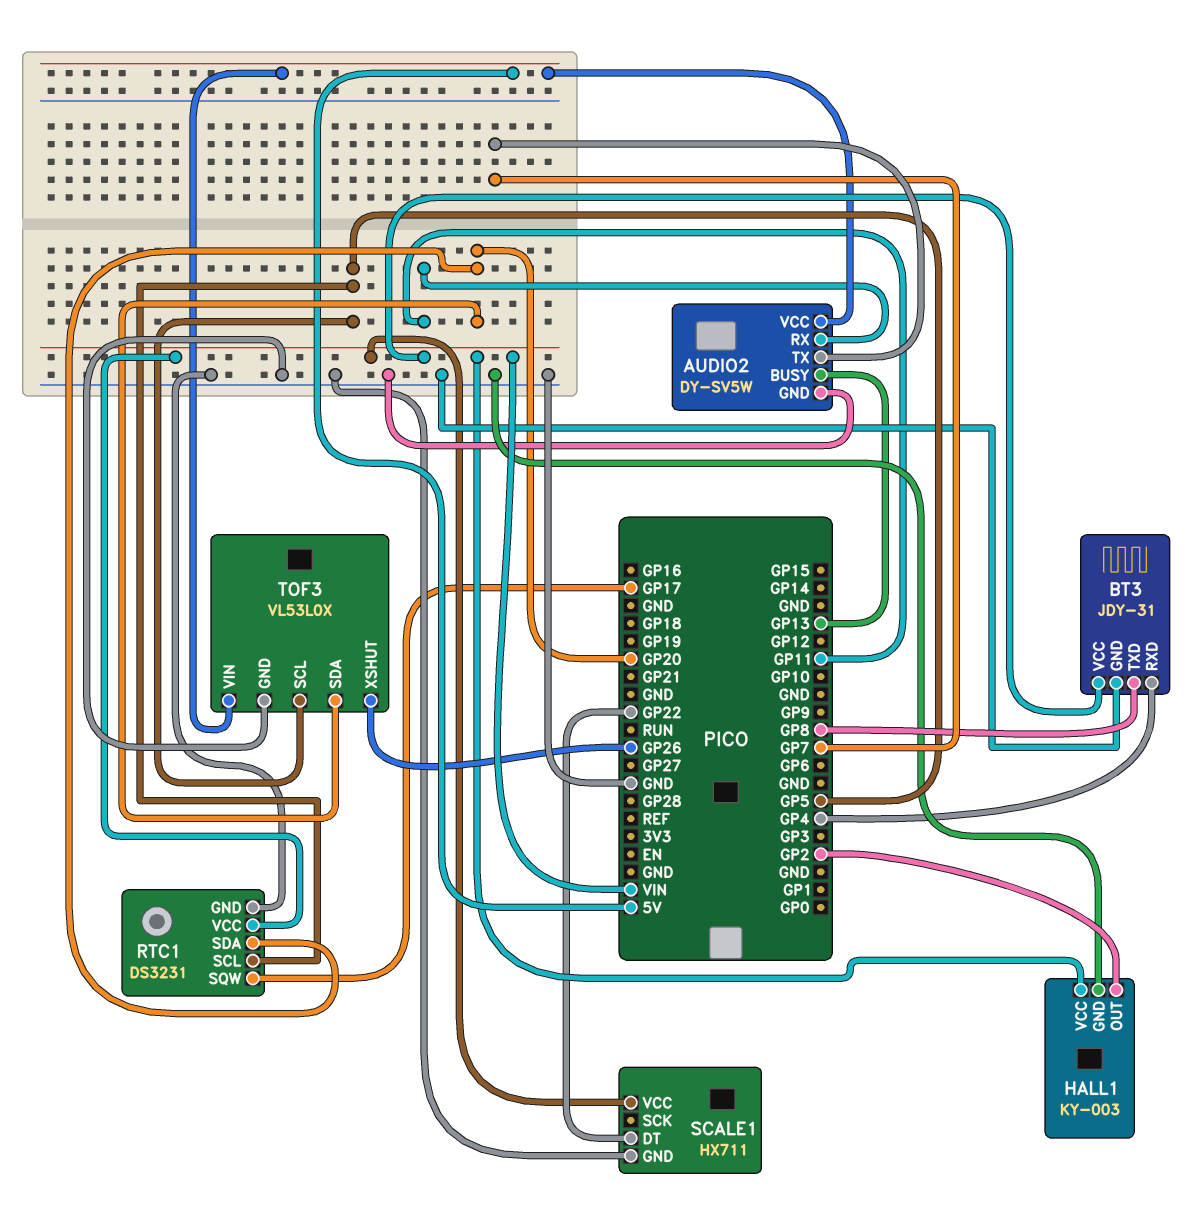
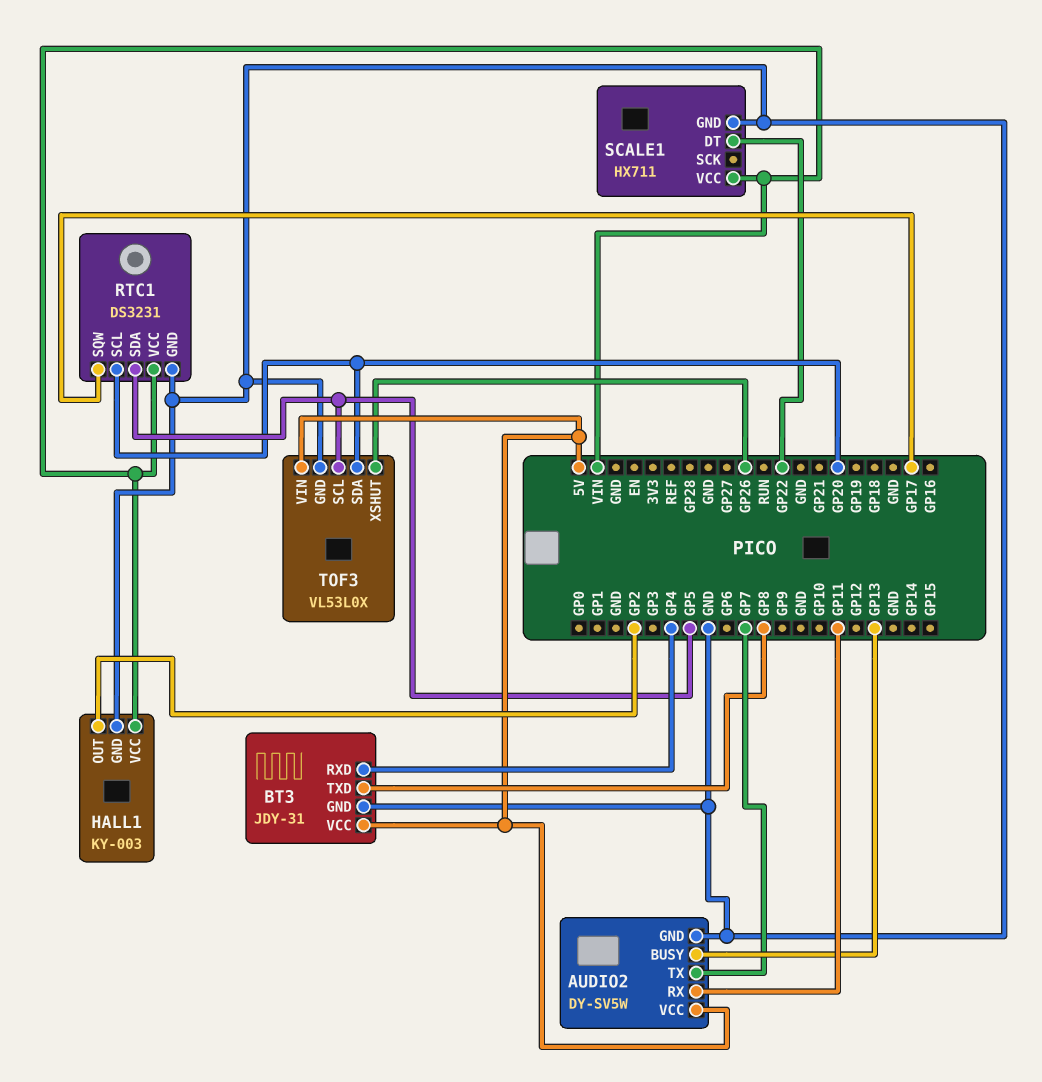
BT3 pin VCC: VIN -> 5V
RTC1 pin SCL: GP5 -> GP20
RTC1 pin SDA: GP20 -> GP5

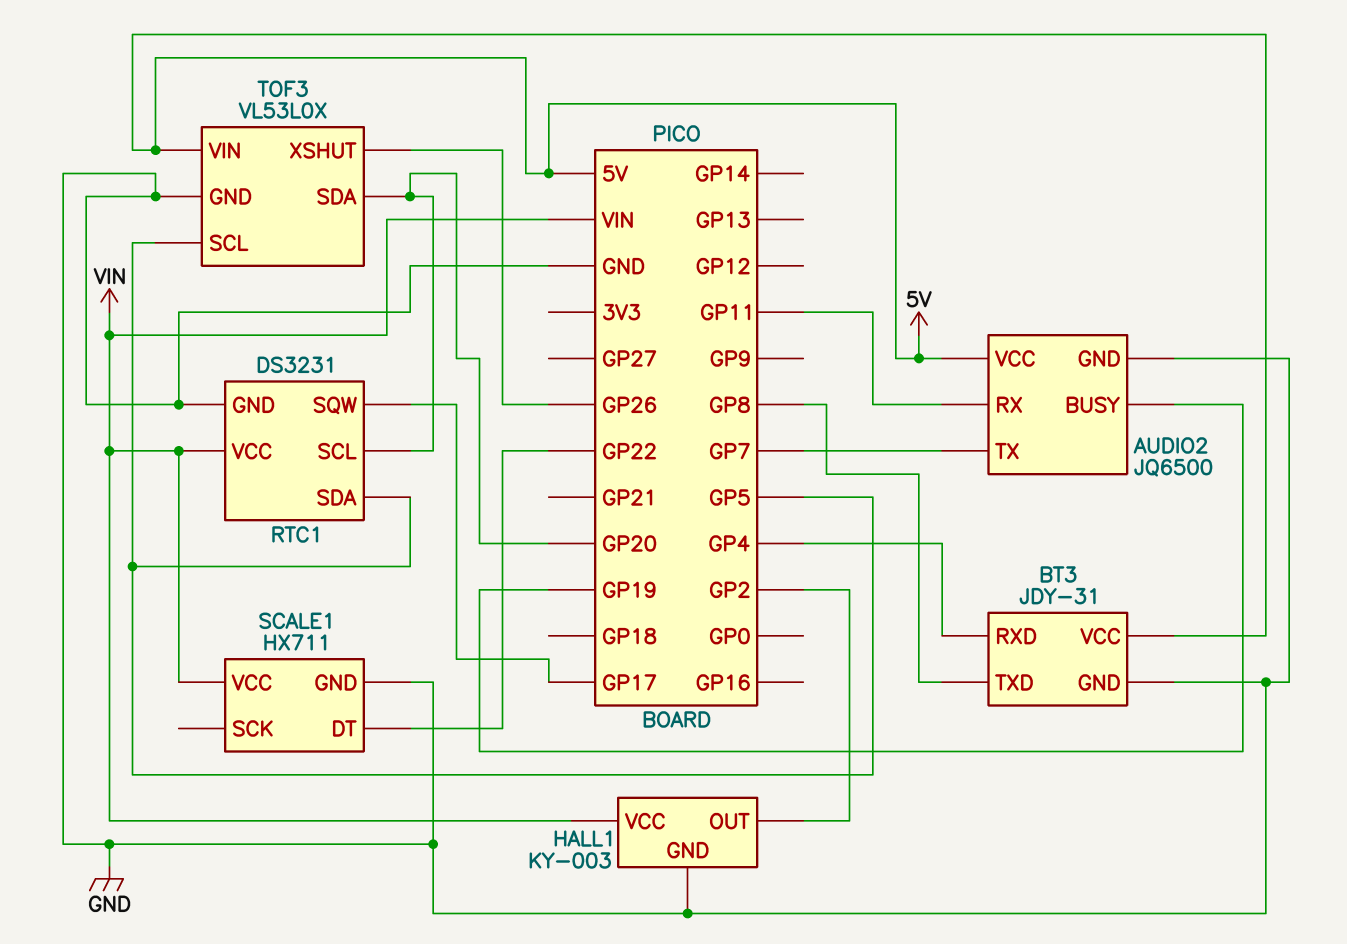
AUDIO2: DY-SV5W -> JQ6500
AUDIO2 pin BUSY: GP13 -> GP19

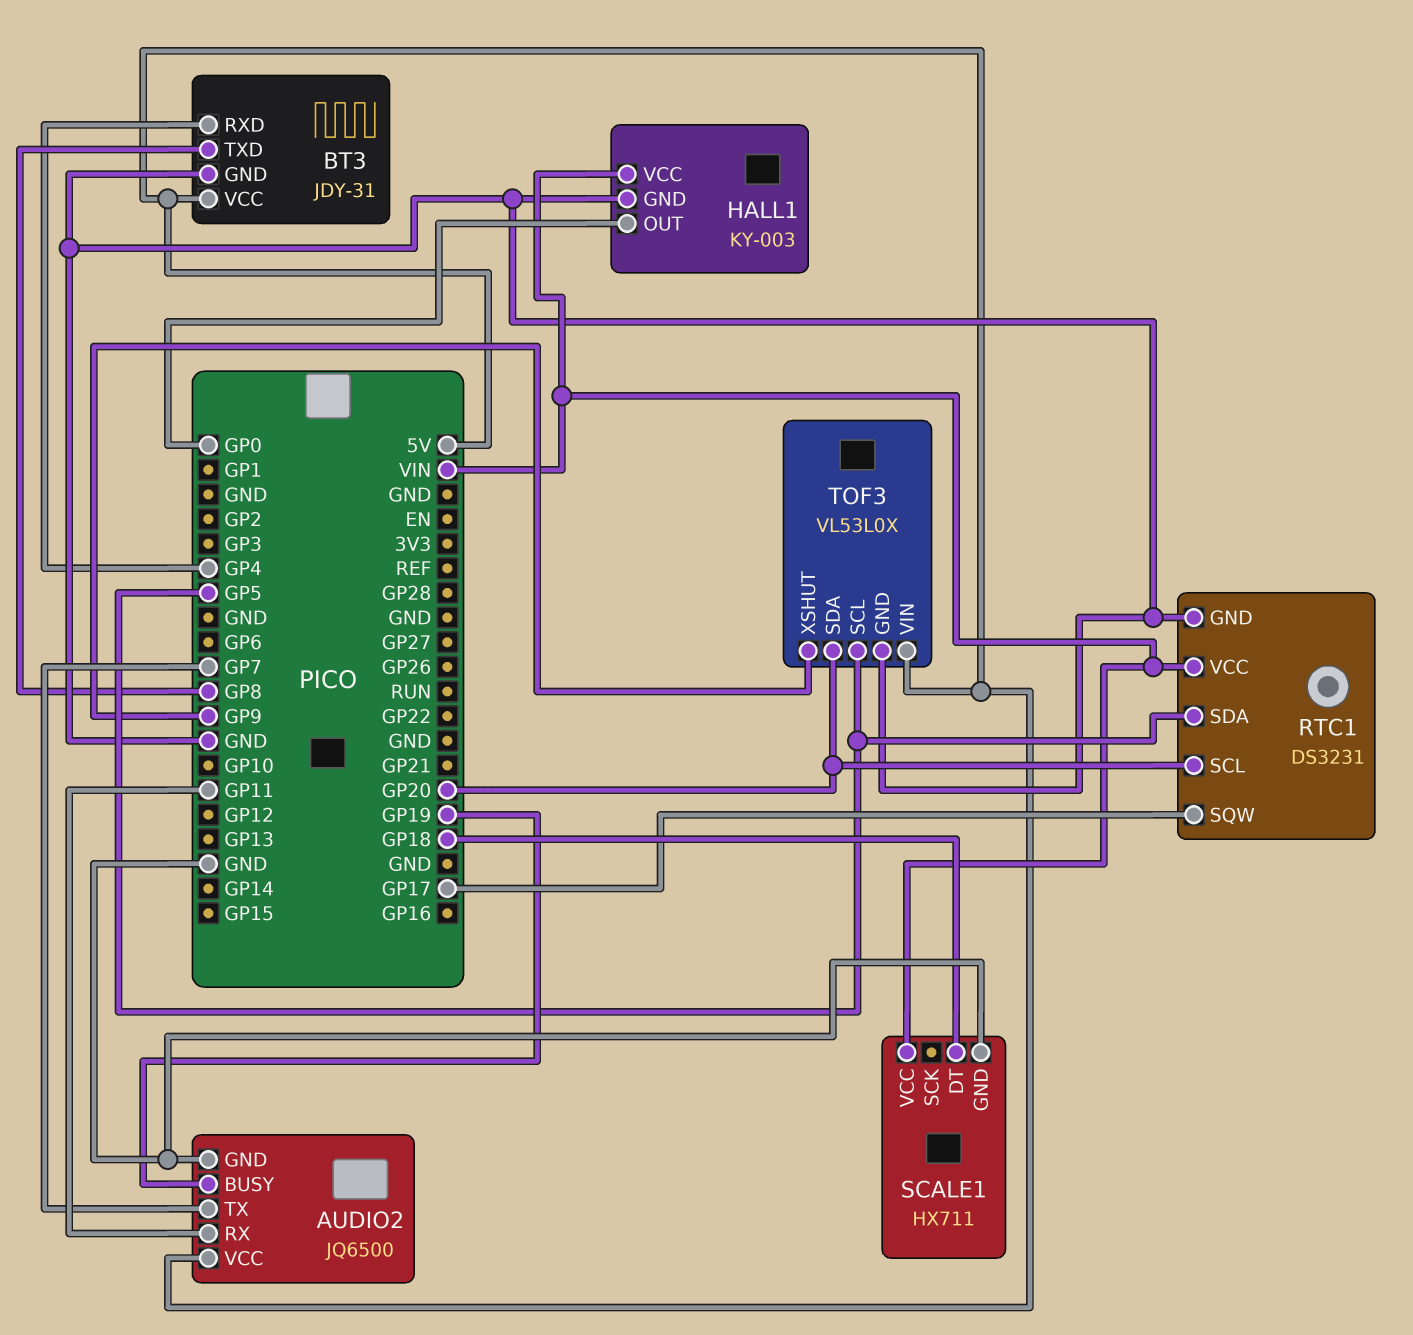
HALL1 pin OUT: GP2 -> GP0
SCALE1 pin DT: GP22 -> GP18
TOF3 pin XSHUT: GP26 -> GP9

